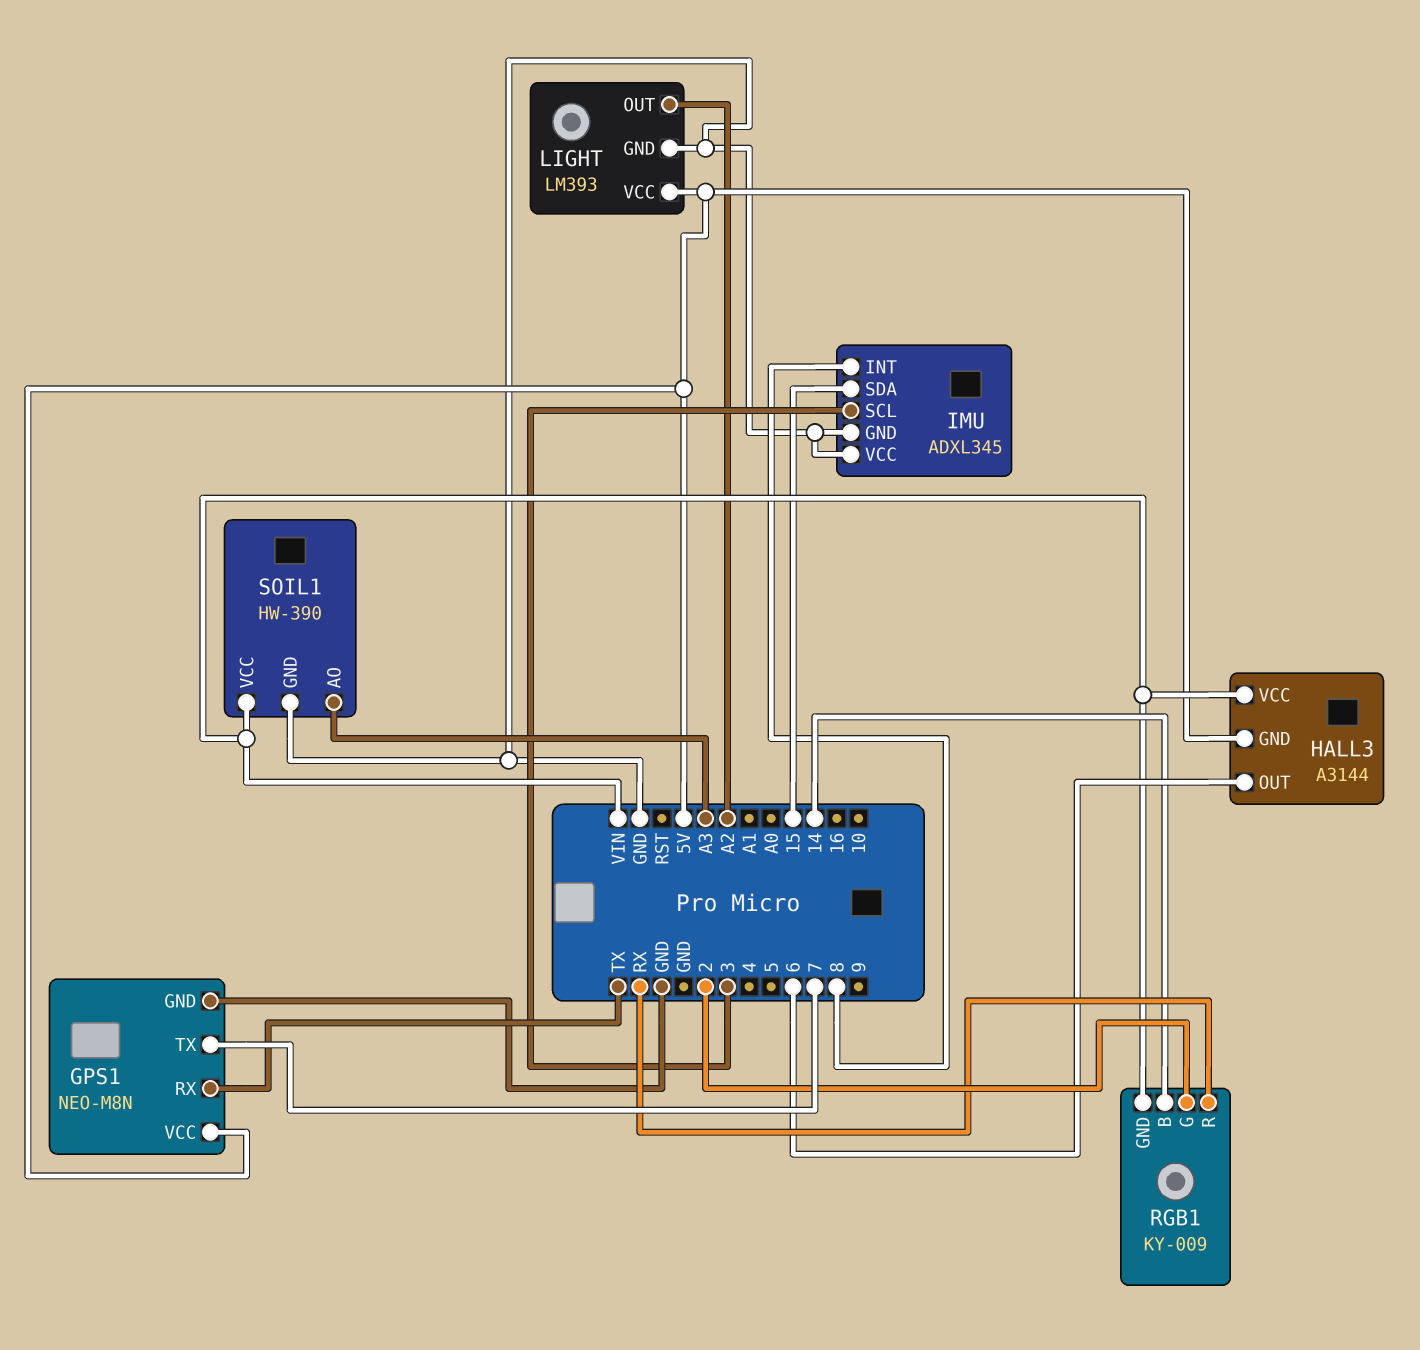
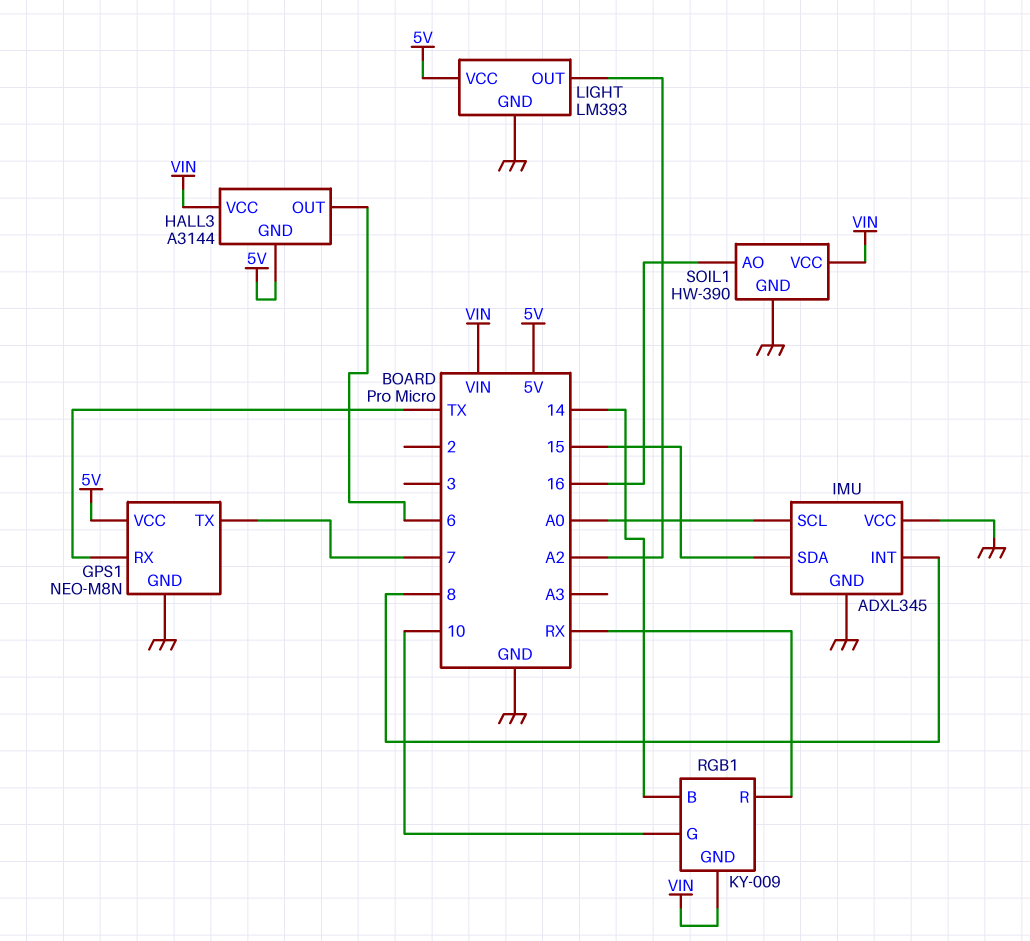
IMU pin SCL: 3 -> A0
RGB1 pin G: 2 -> 10
SOIL1 pin AO: A3 -> 16

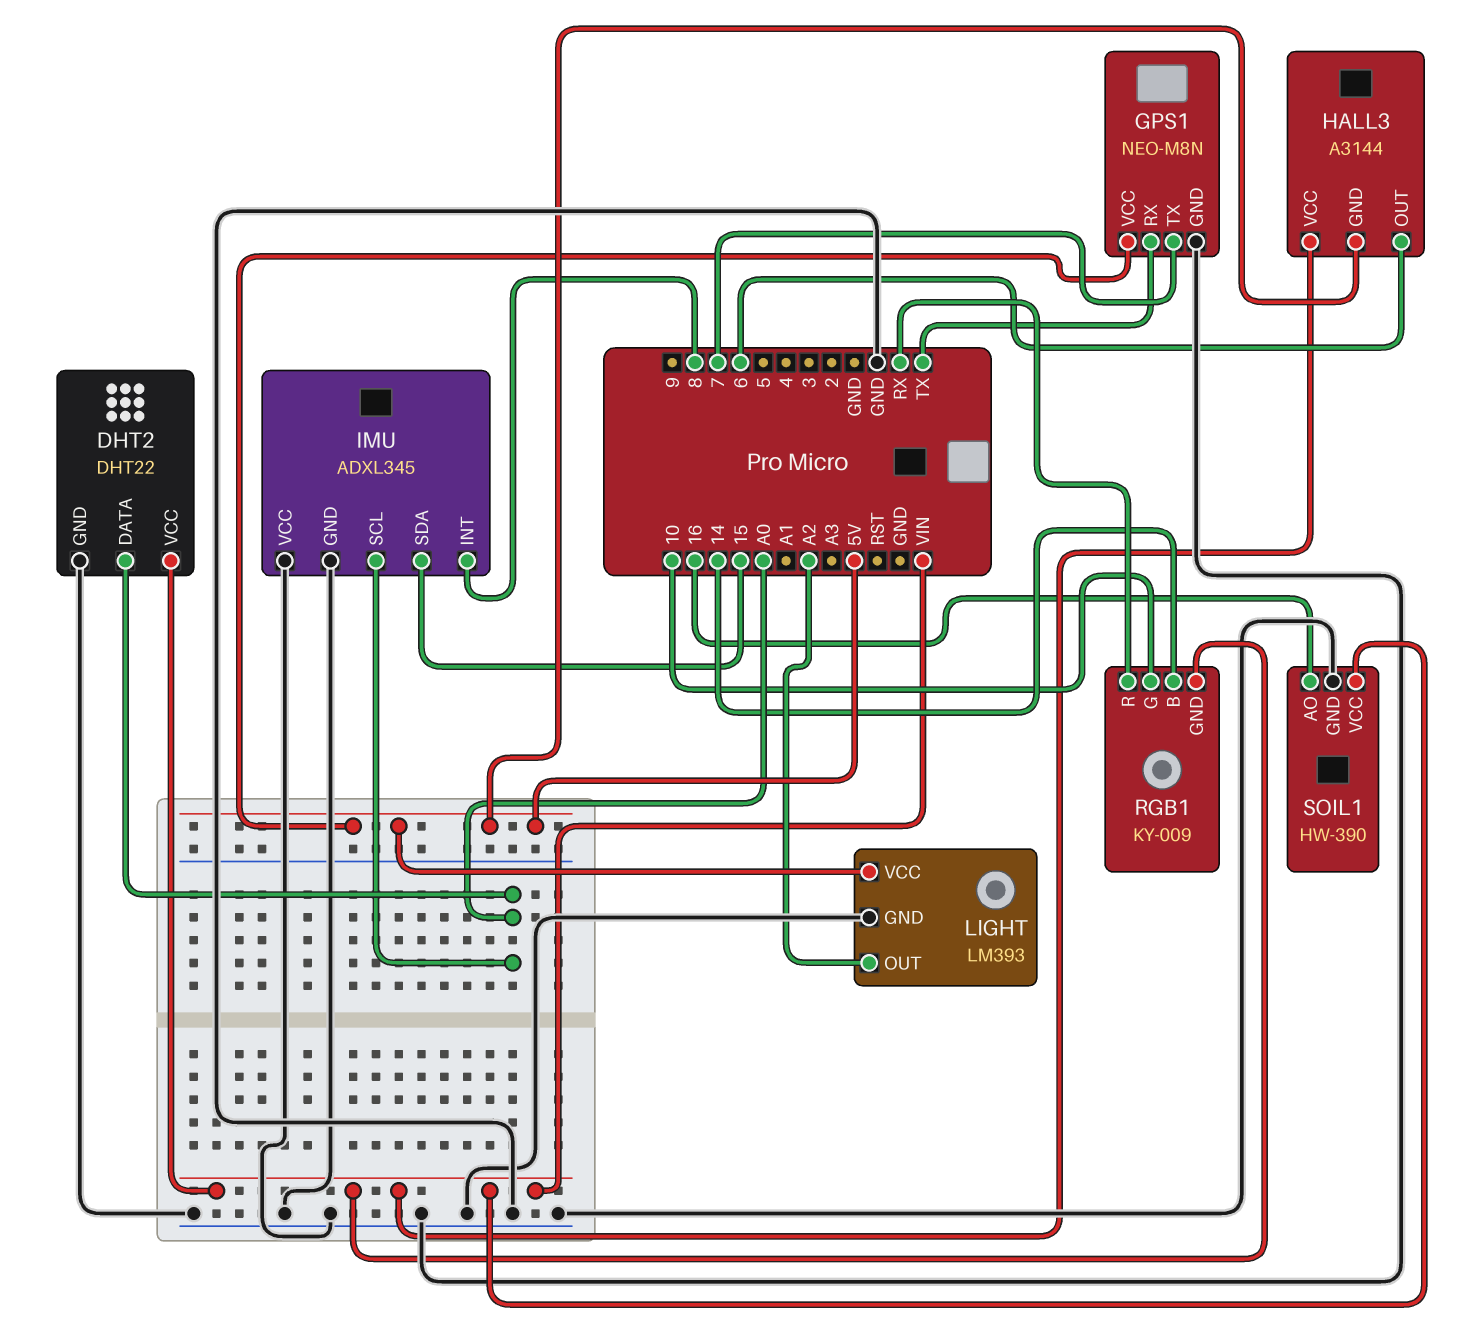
DHT2: none -> DHT22
DHT2 pin DATA: none -> A0
DHT2 pin GND: none -> GND
DHT2 pin VCC: none -> VIN

